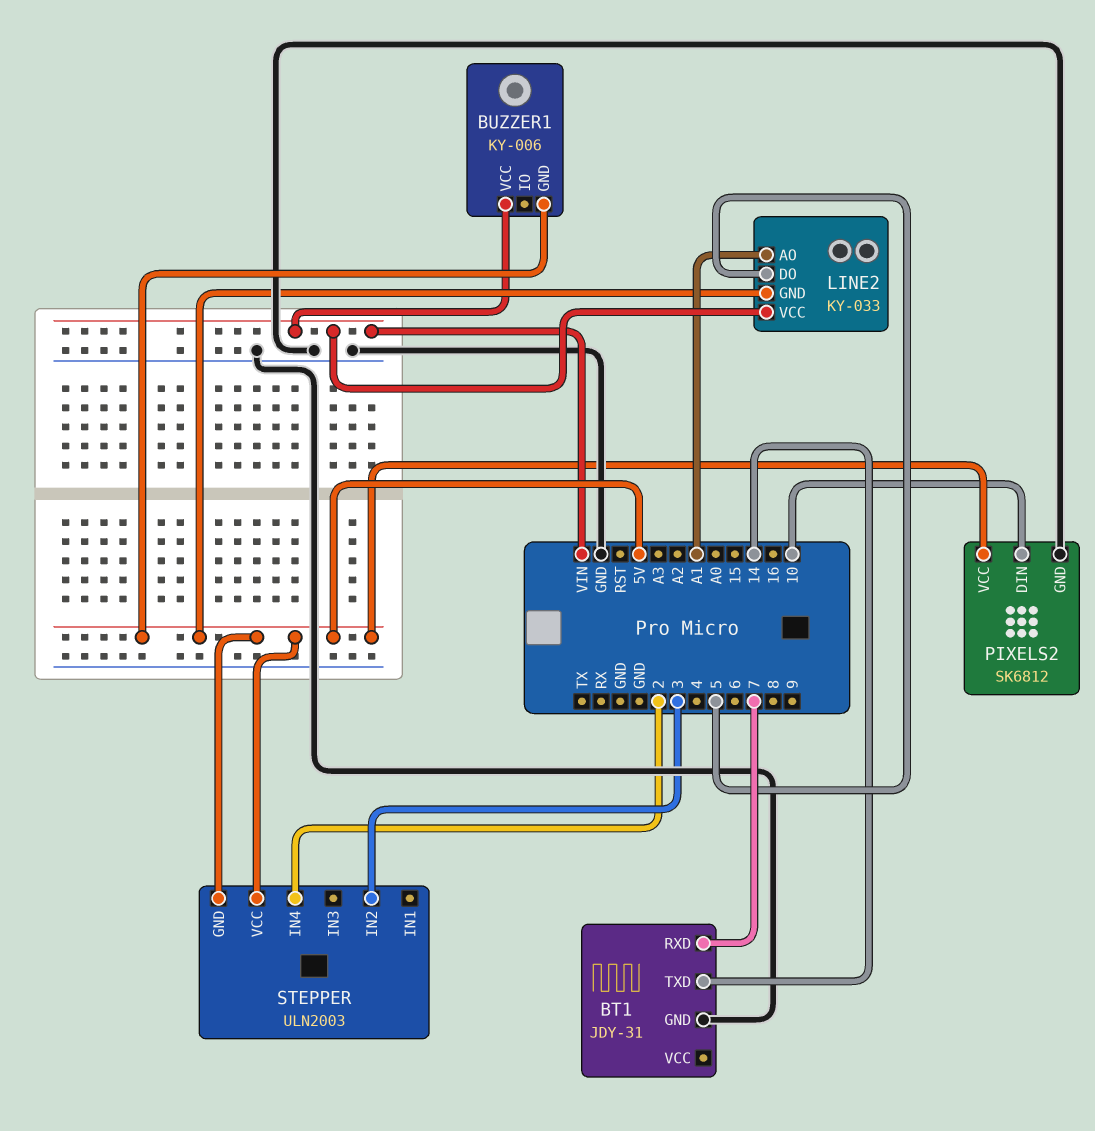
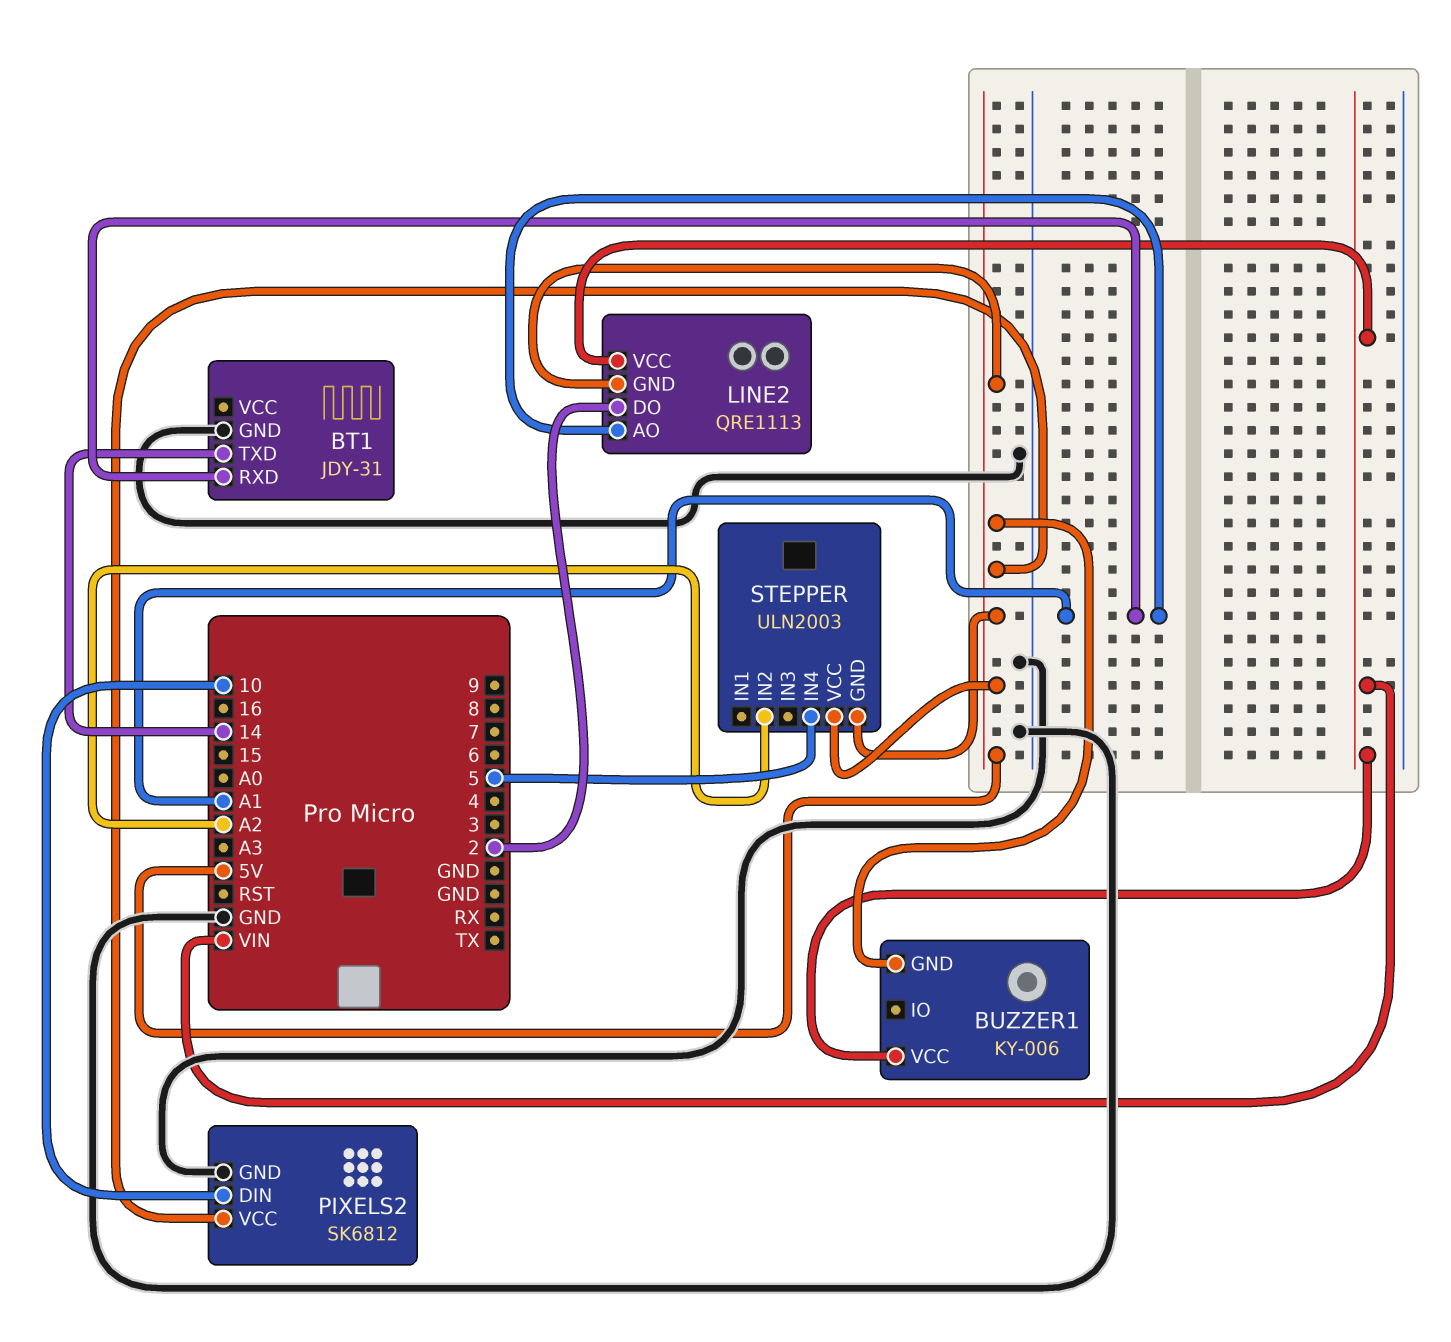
BT1 pin RXD: 7 -> A1
LINE2: KY-033 -> QRE1113
LINE2 pin DO: 5 -> 2
STEPPER pin IN2: 3 -> A2
STEPPER pin IN4: 2 -> 5

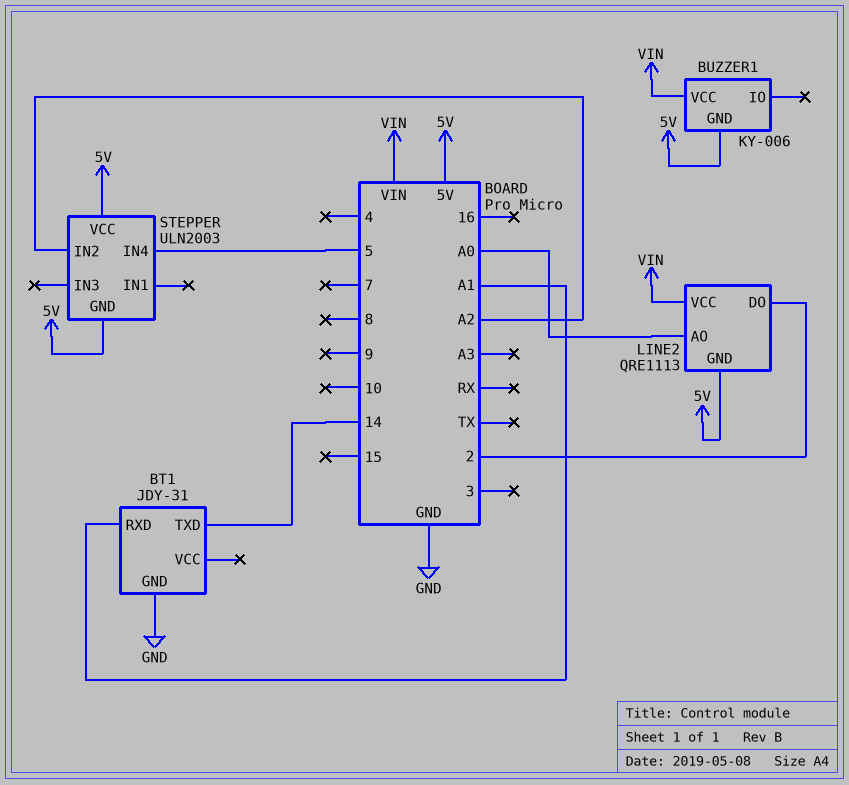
LINE2 pin AO: A1 -> A0
PIXELS2: SK6812 -> none
PIXELS2 pin DIN: 10 -> none
PIXELS2 pin GND: GND -> none
PIXELS2 pin VCC: 5V -> none

